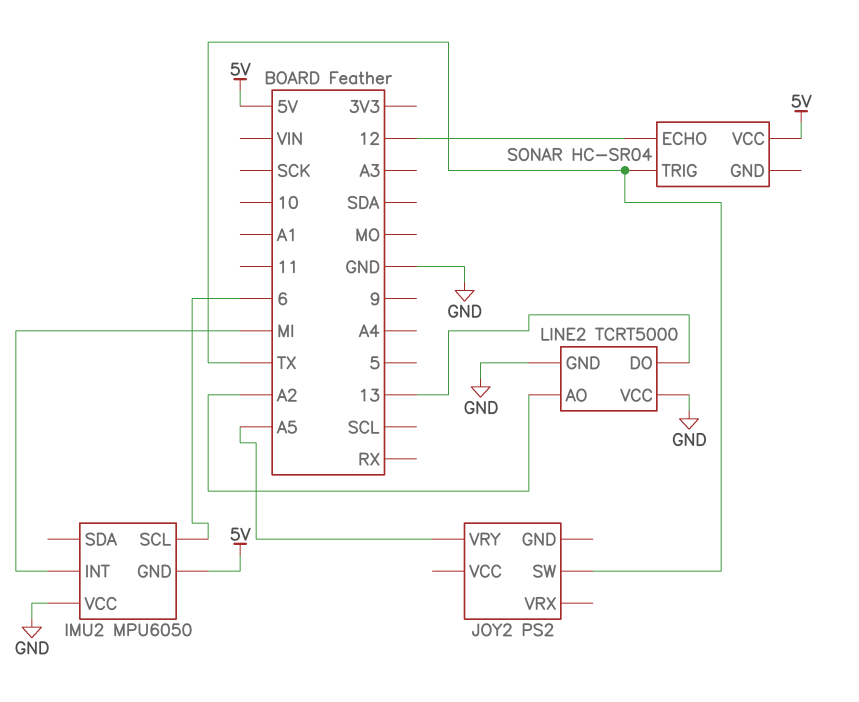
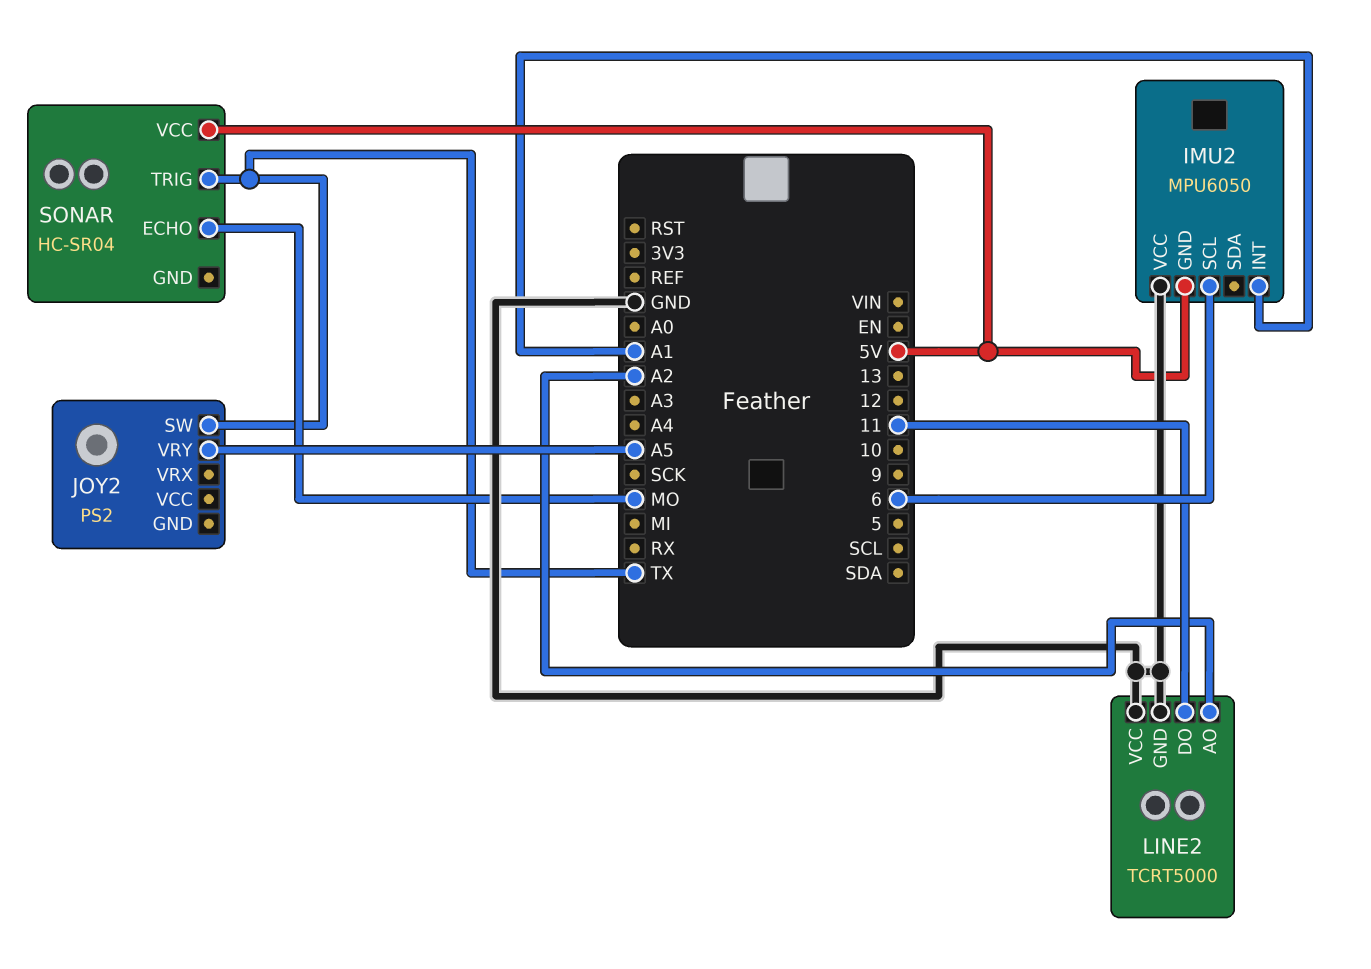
IMU2 pin INT: MI -> A1
LINE2 pin DO: 13 -> 11
SONAR pin ECHO: 12 -> MO

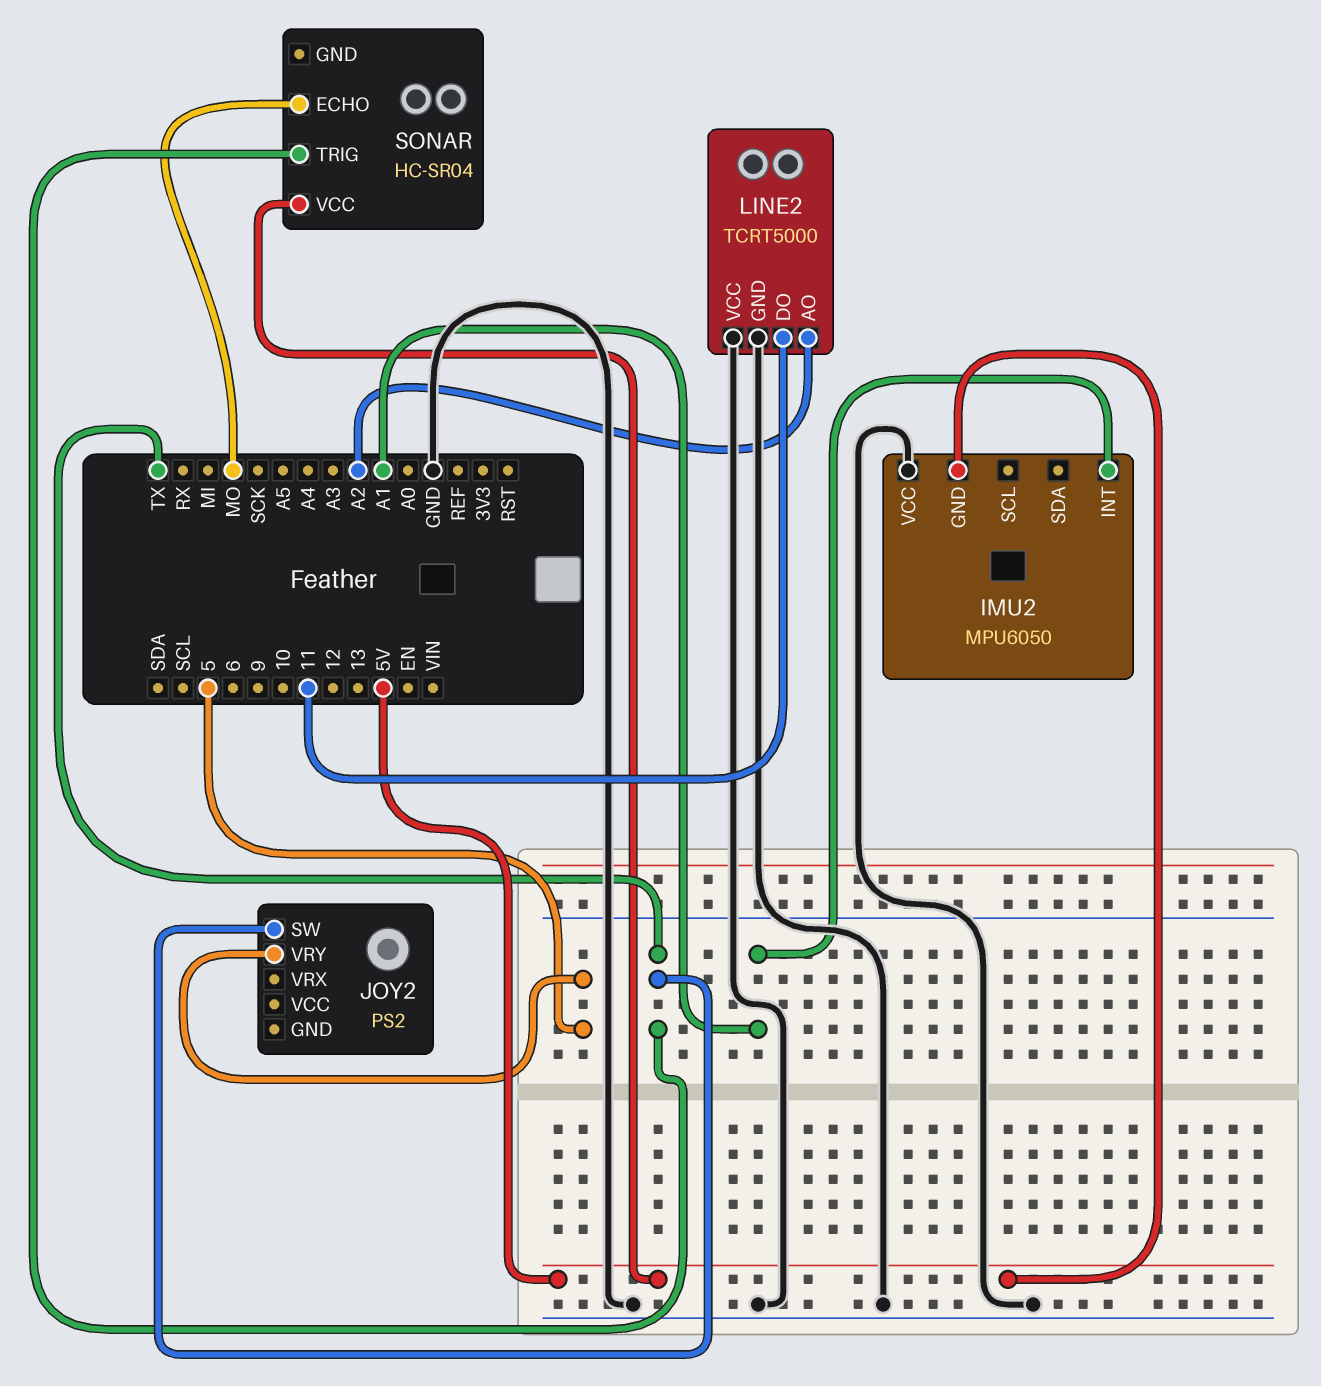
IMU2 pin SCL: 6 -> none
JOY2 pin VRY: A5 -> 5

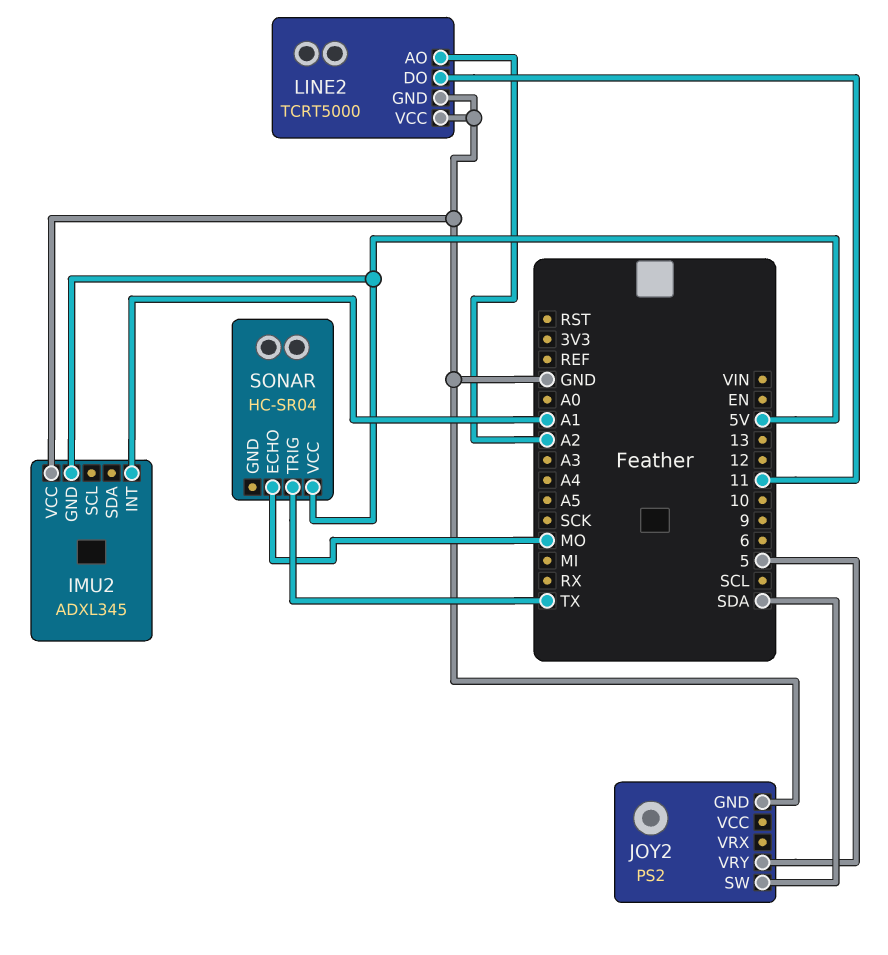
IMU2: MPU6050 -> ADXL345
JOY2 pin GND: none -> GND
JOY2 pin SW: TX -> SDA

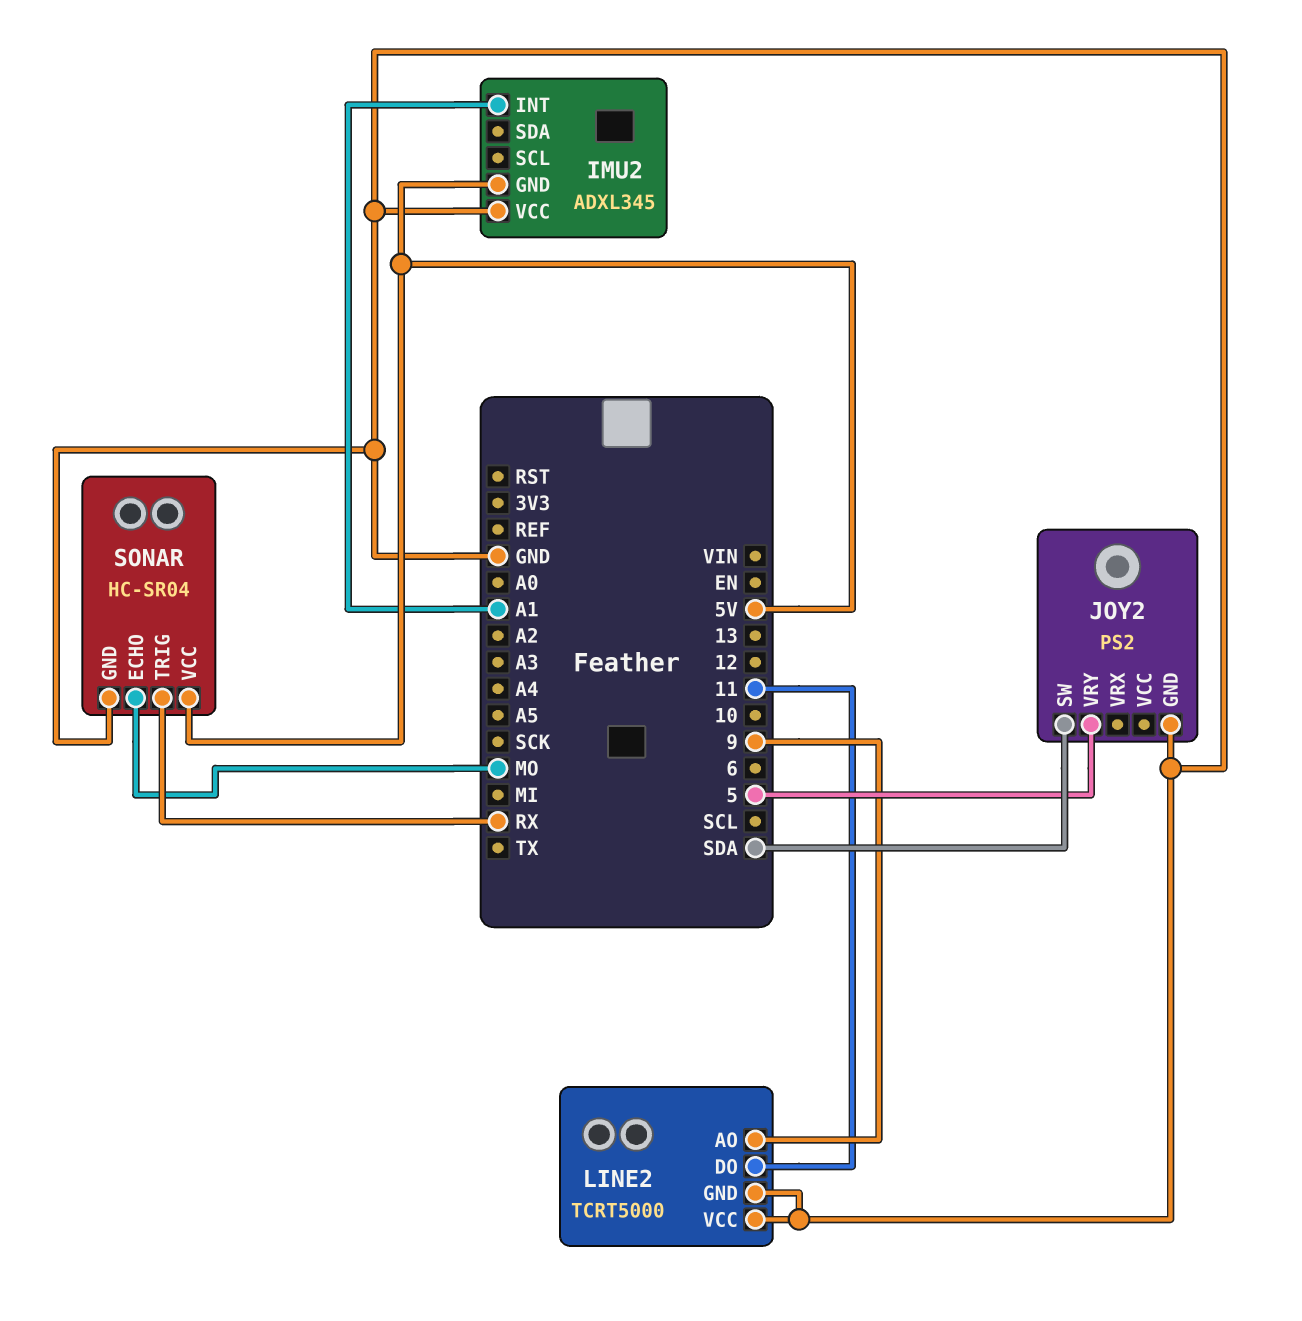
LINE2 pin AO: A2 -> 9
SONAR pin GND: none -> GND
SONAR pin TRIG: TX -> RX

